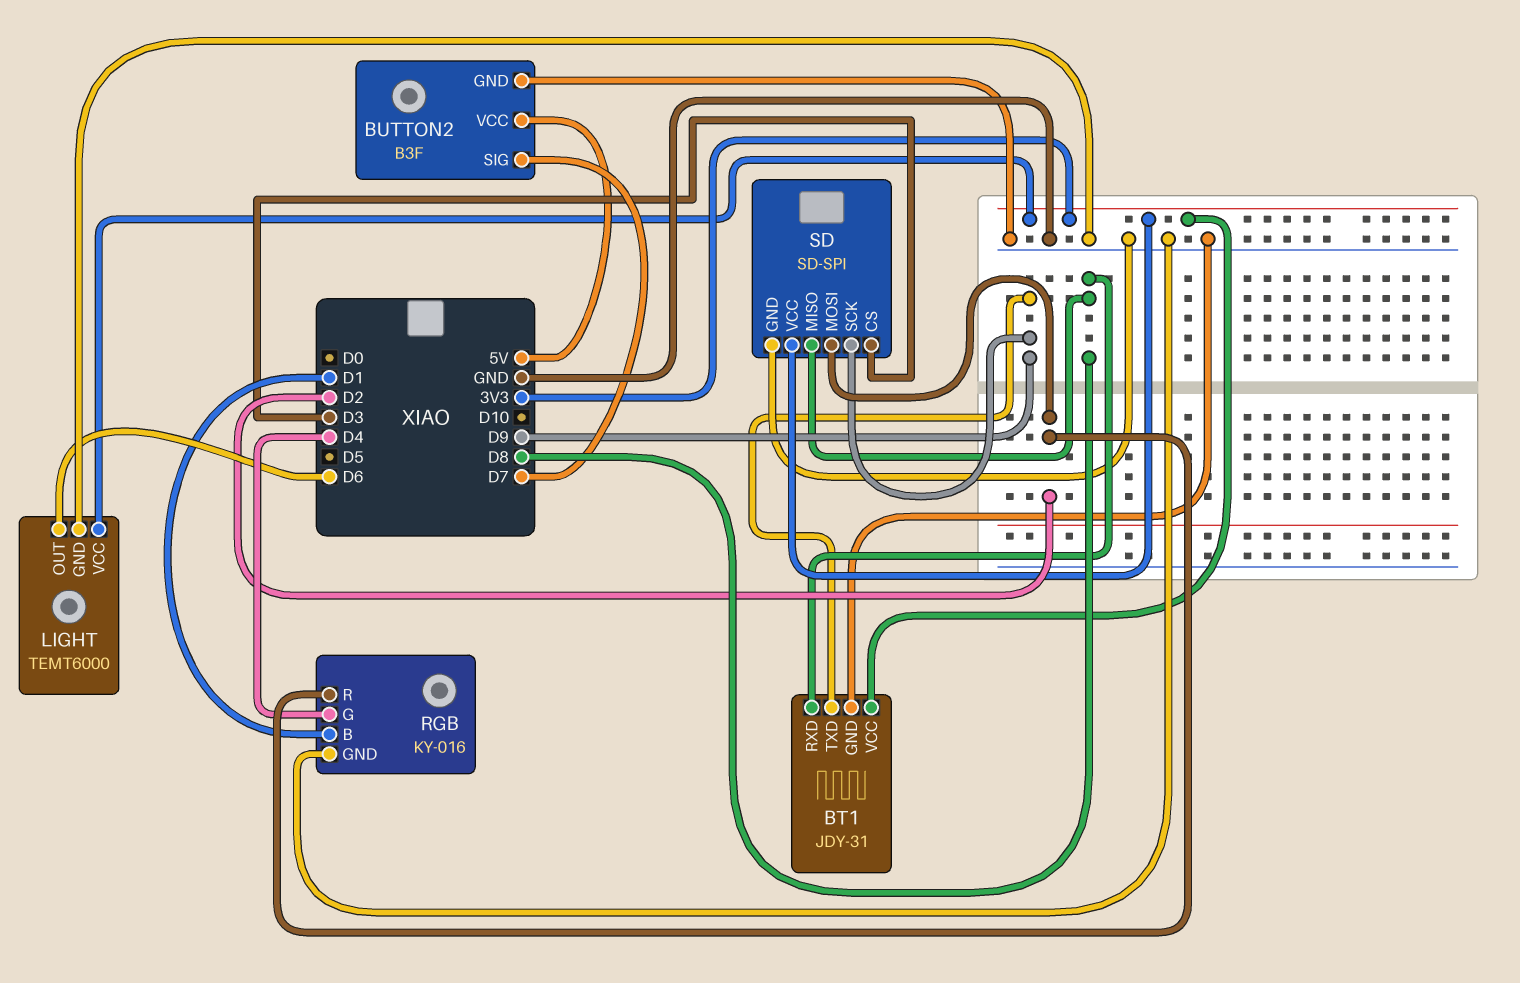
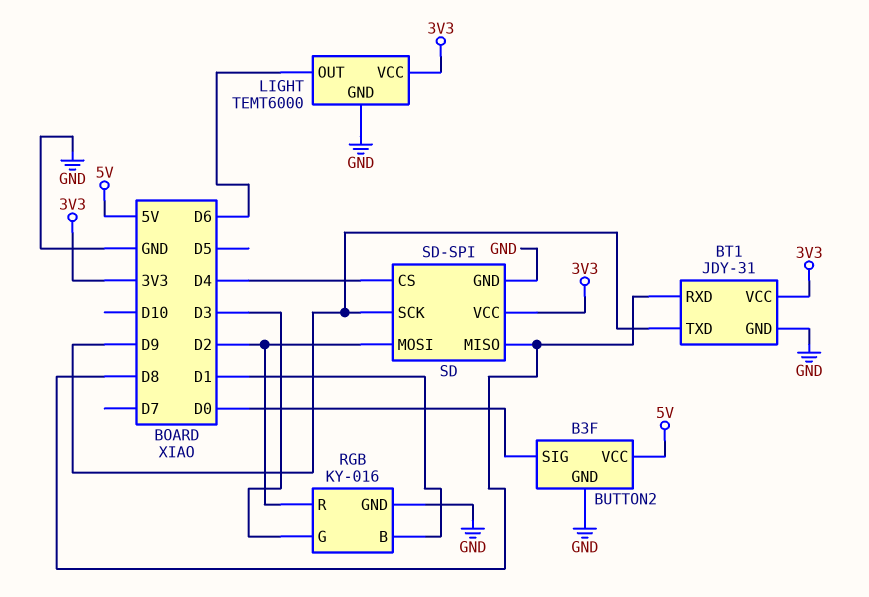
BUTTON2 pin SIG: D7 -> D0
RGB pin G: D4 -> D3
SD pin CS: D3 -> D4

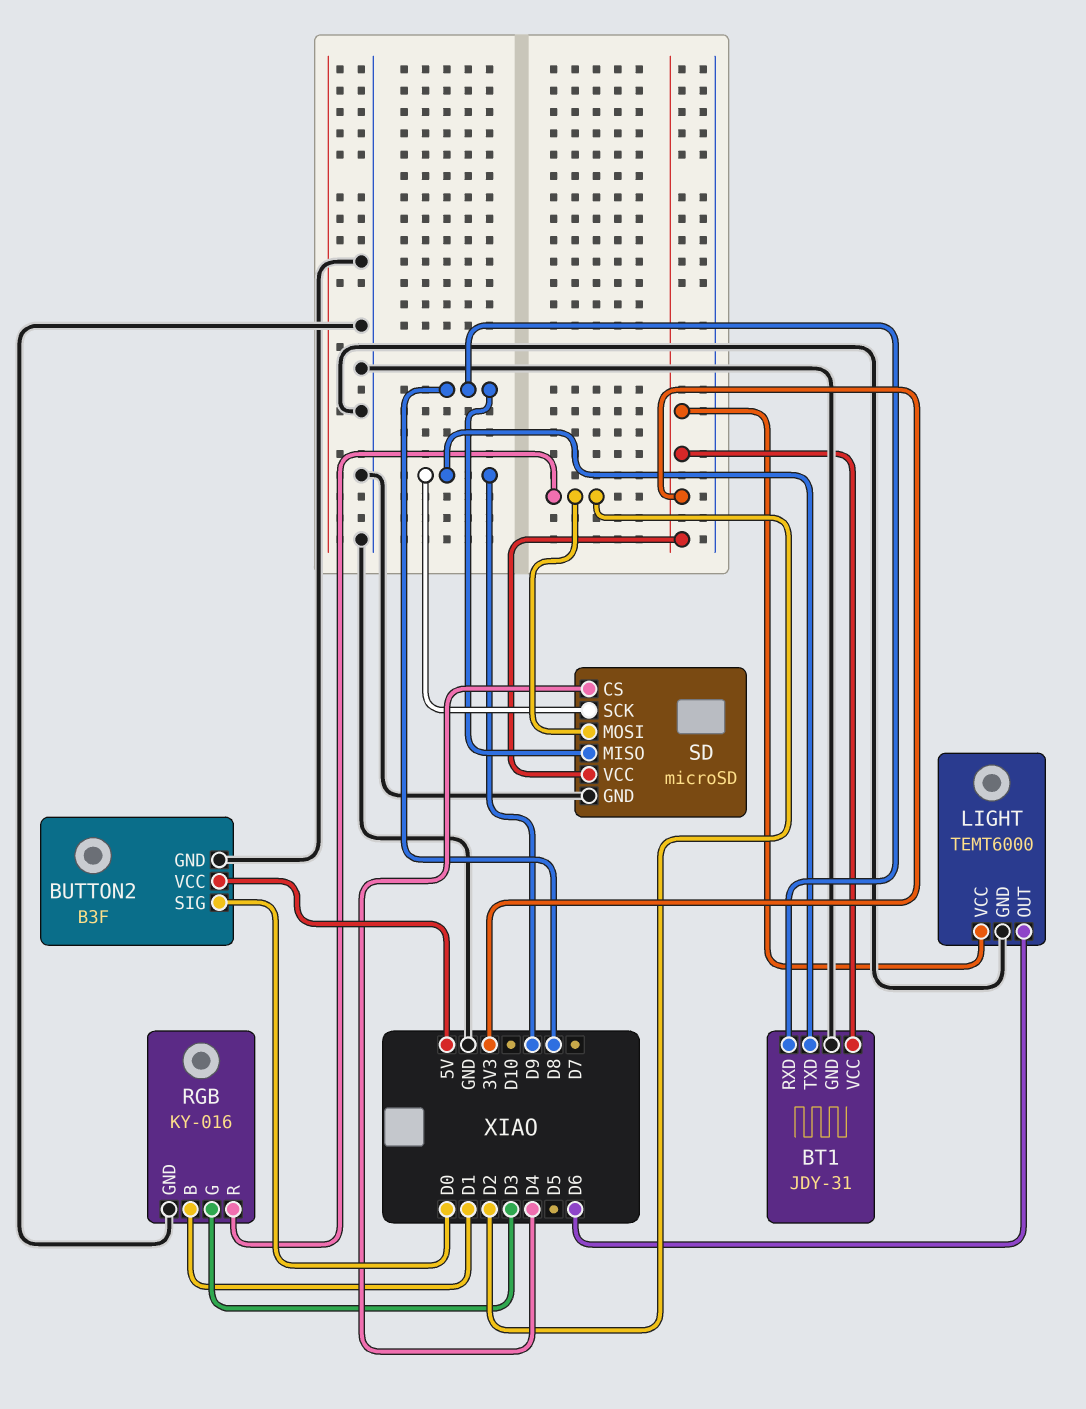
SD: SD-SPI -> microSD

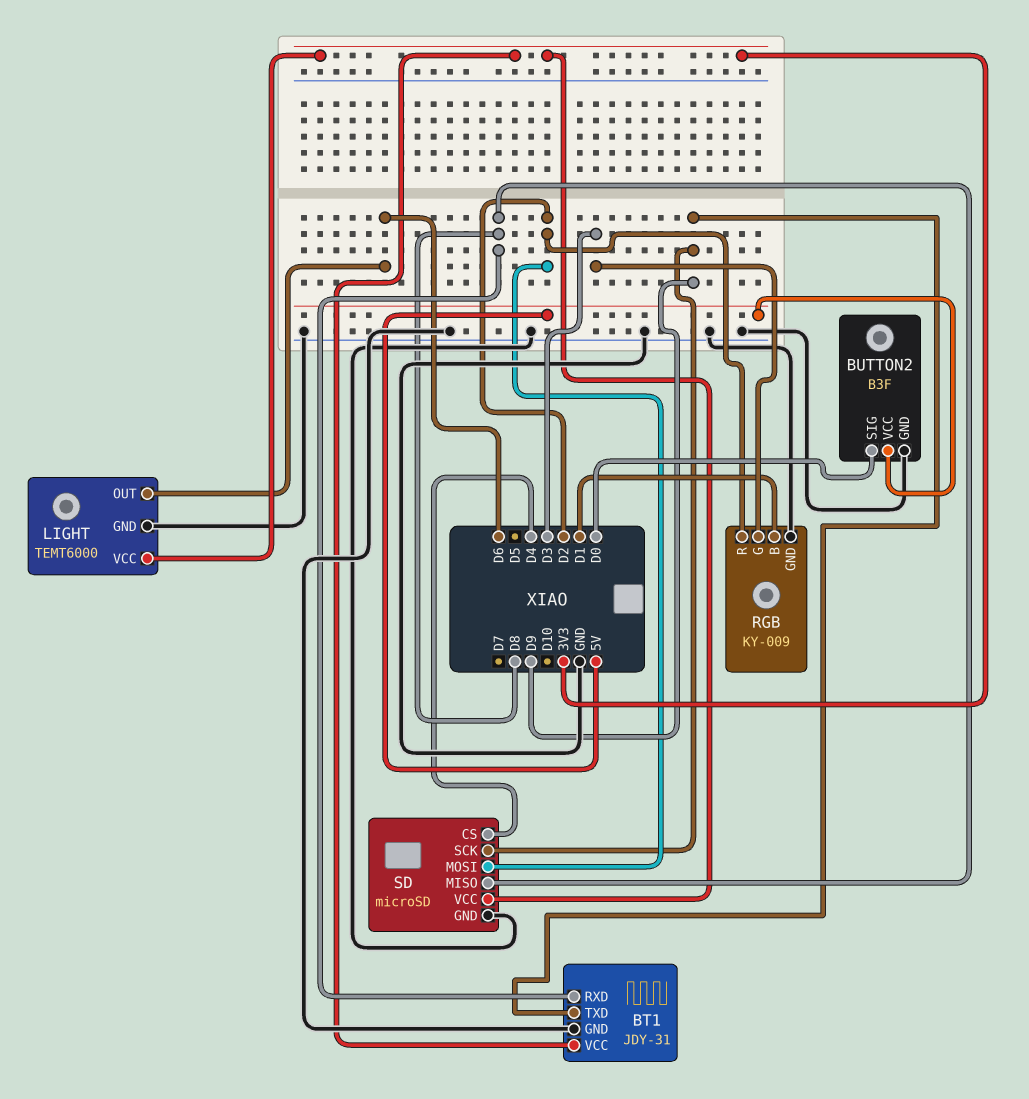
RGB: KY-016 -> KY-009

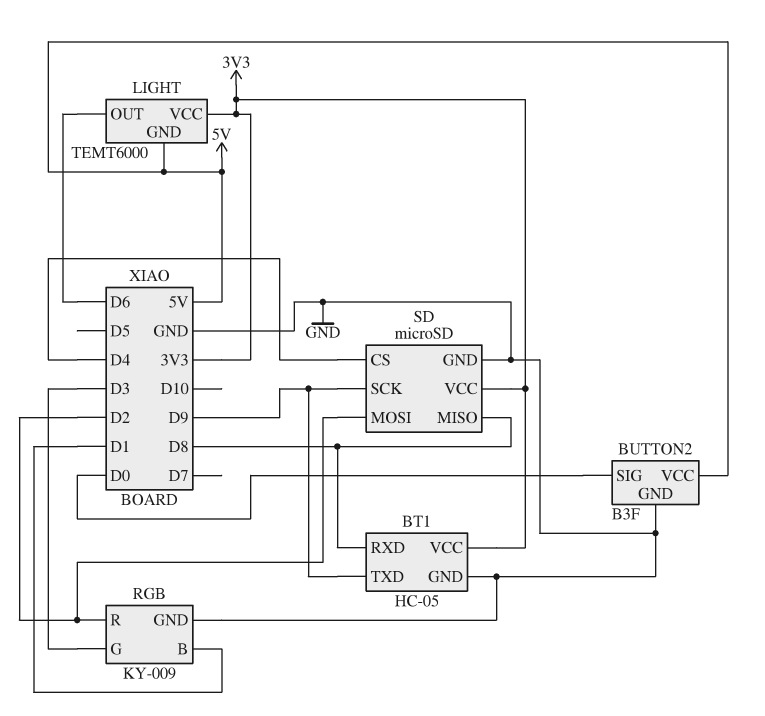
BT1: JDY-31 -> HC-05
LIGHT pin GND: GND -> 5V

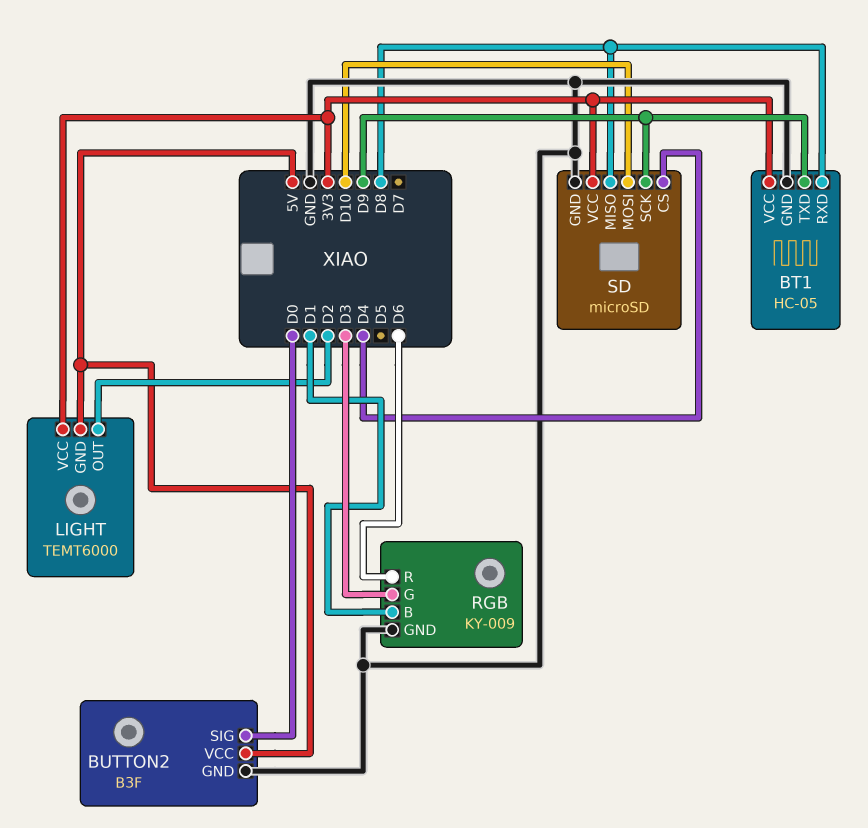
LIGHT pin OUT: D6 -> D2
RGB pin R: D2 -> D6
SD pin MOSI: D2 -> D10

